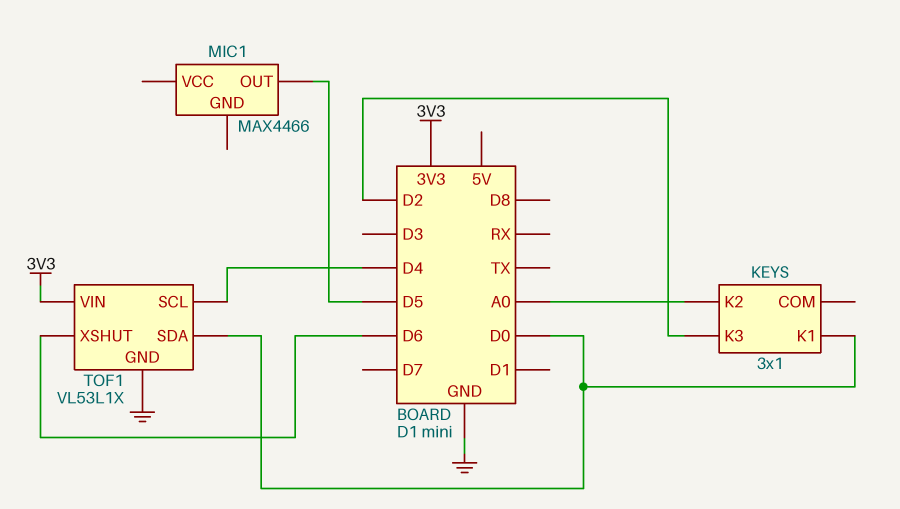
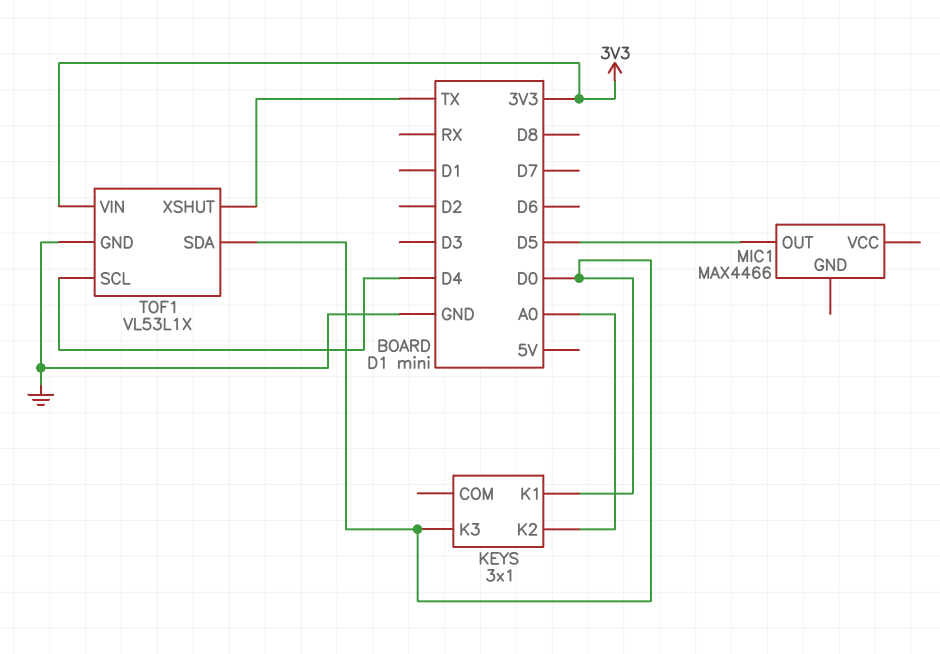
KEYS pin K3: D2 -> D0
TOF1 pin XSHUT: D6 -> TX

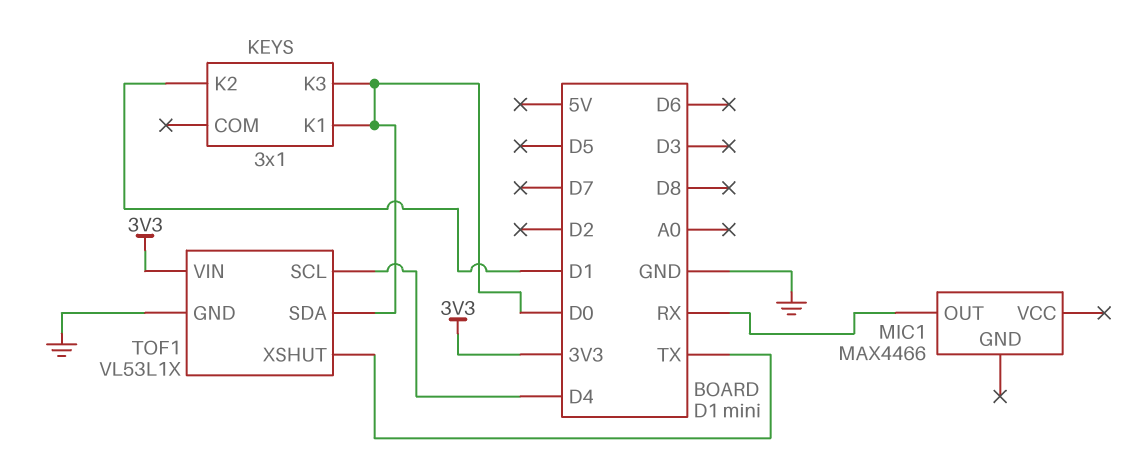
KEYS pin K2: A0 -> D1
MIC1 pin OUT: D5 -> RX

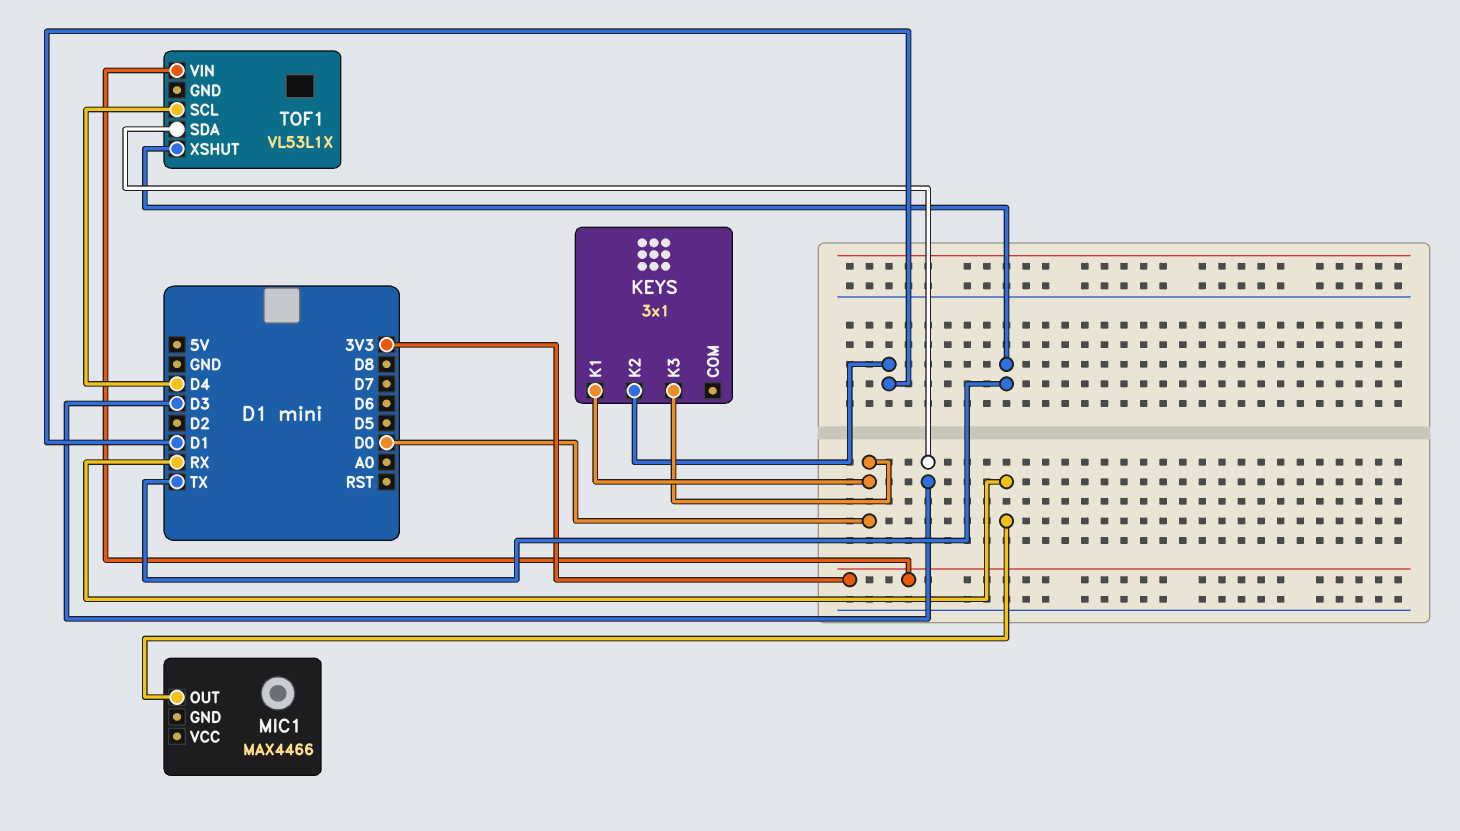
TOF1 pin GND: GND -> none
TOF1 pin SDA: D0 -> D3

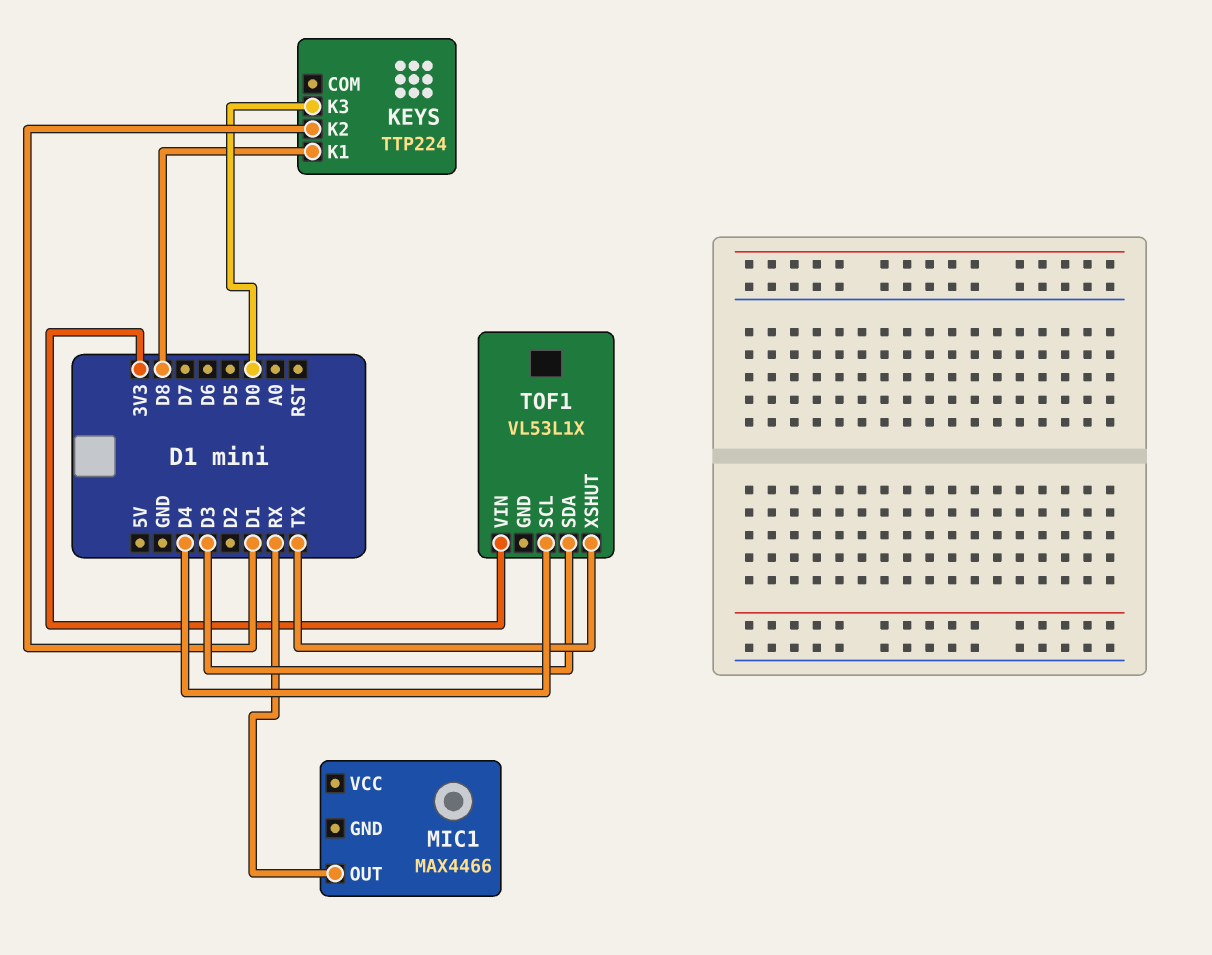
KEYS: 3x1 -> TTP224
KEYS pin K1: D0 -> D8

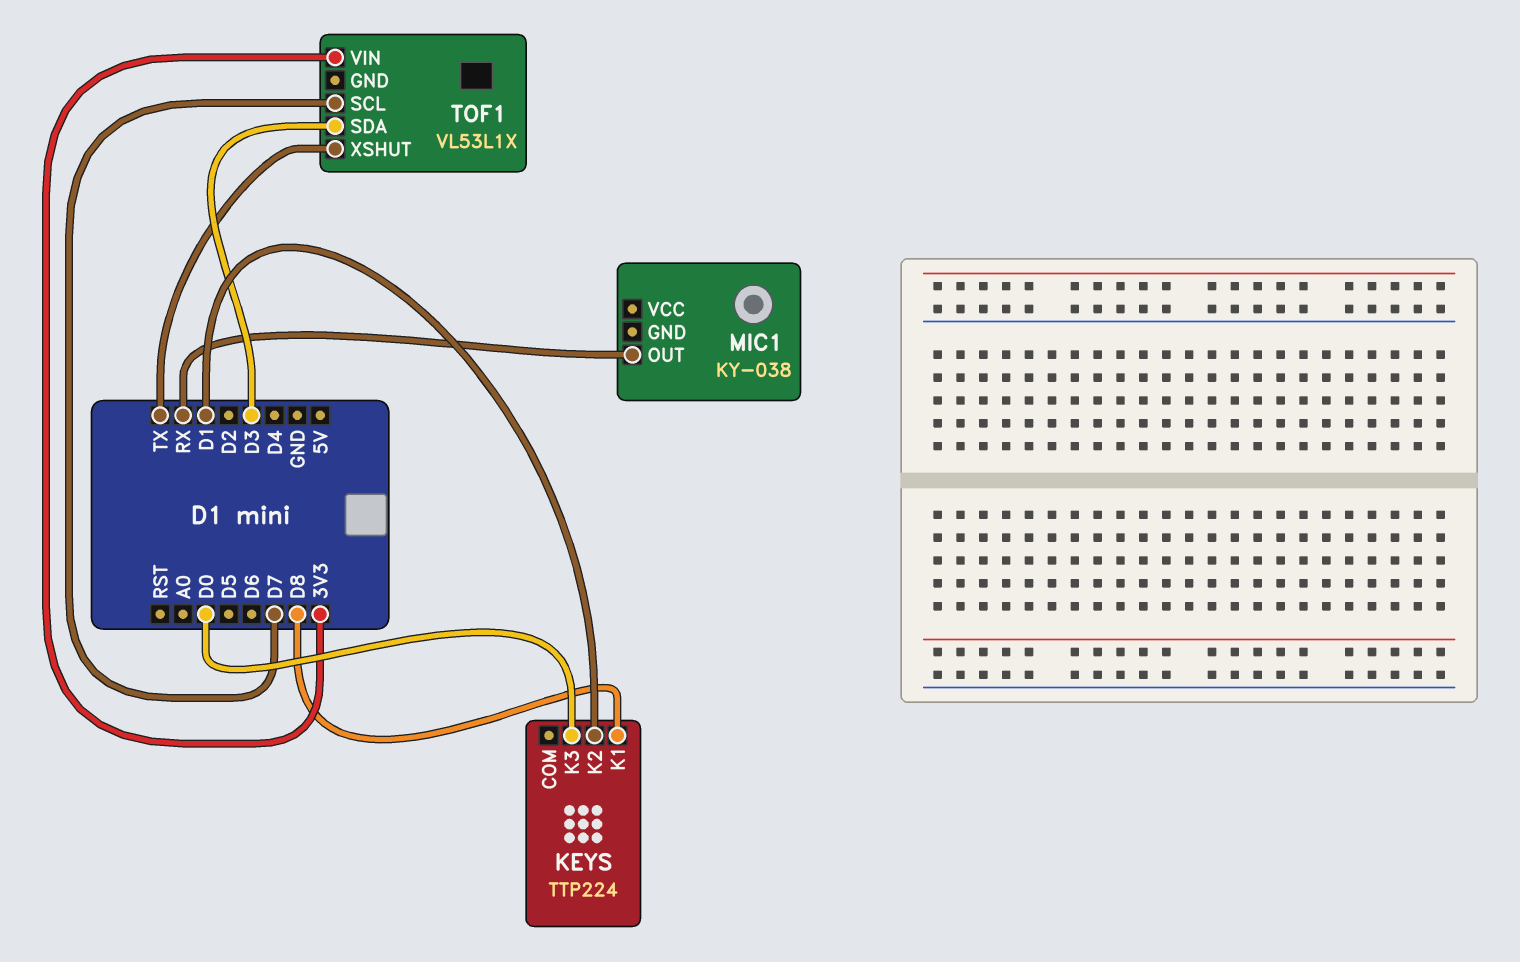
MIC1: MAX4466 -> KY-038
TOF1 pin SCL: D4 -> D7

